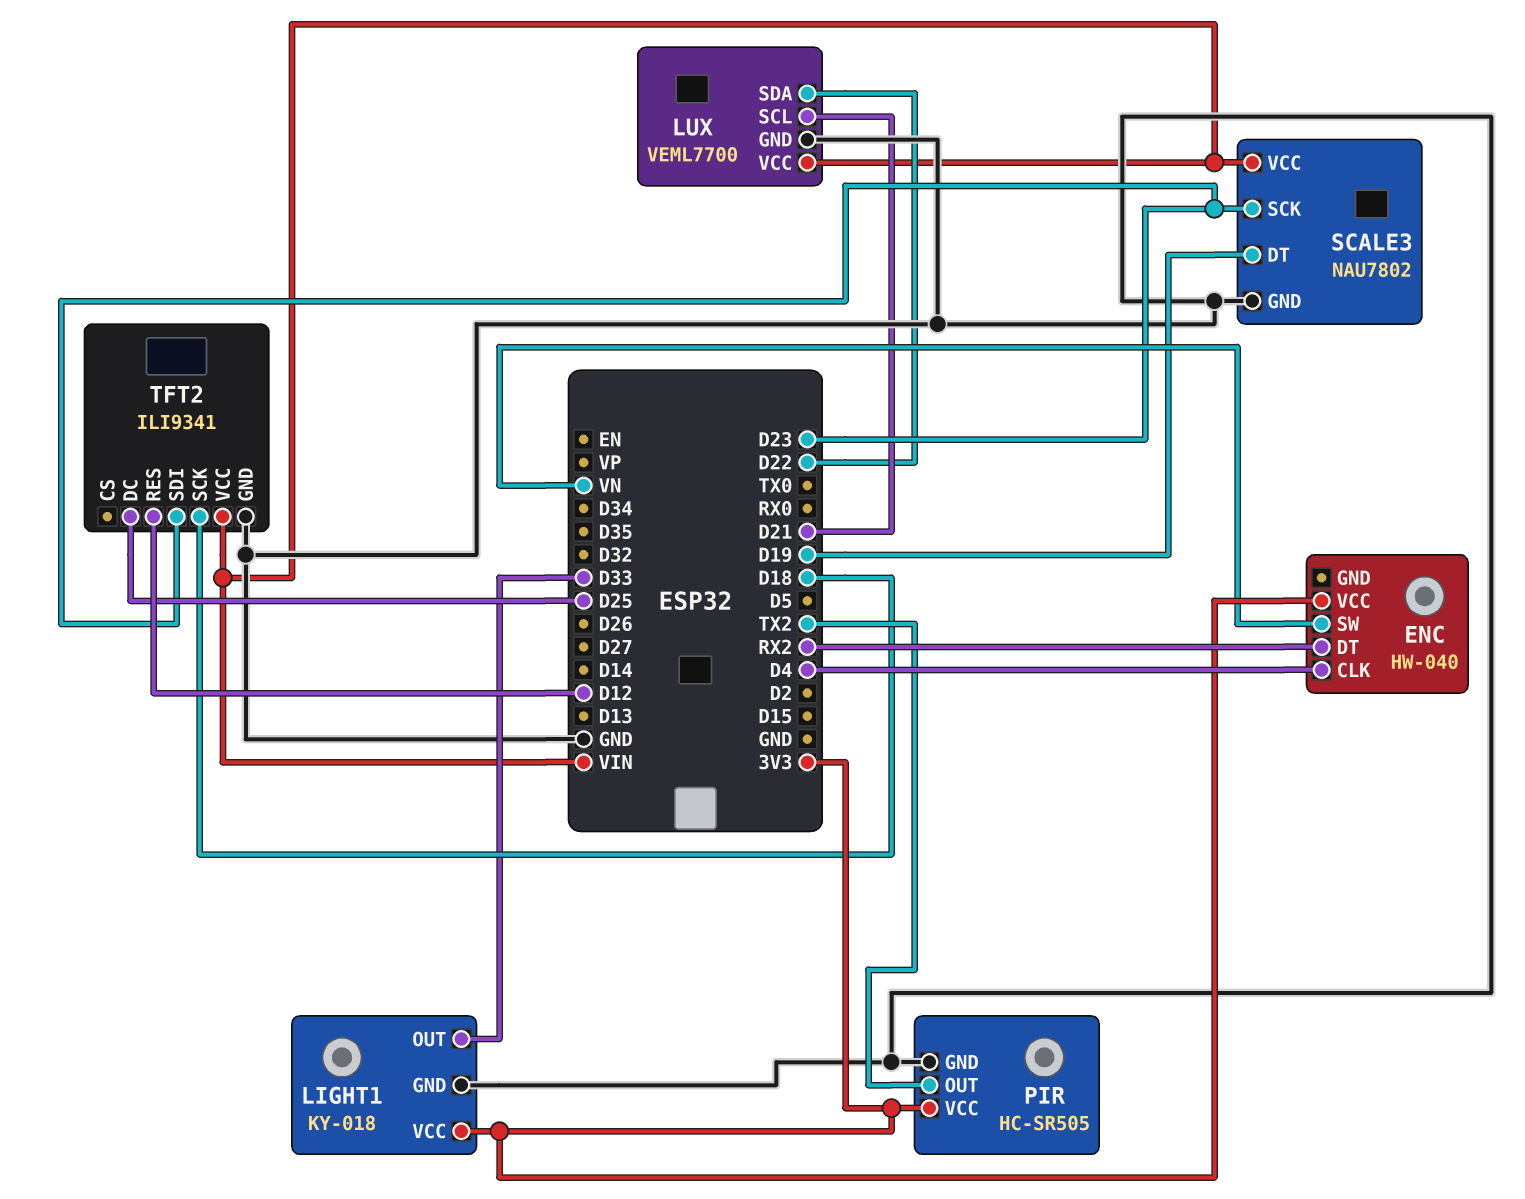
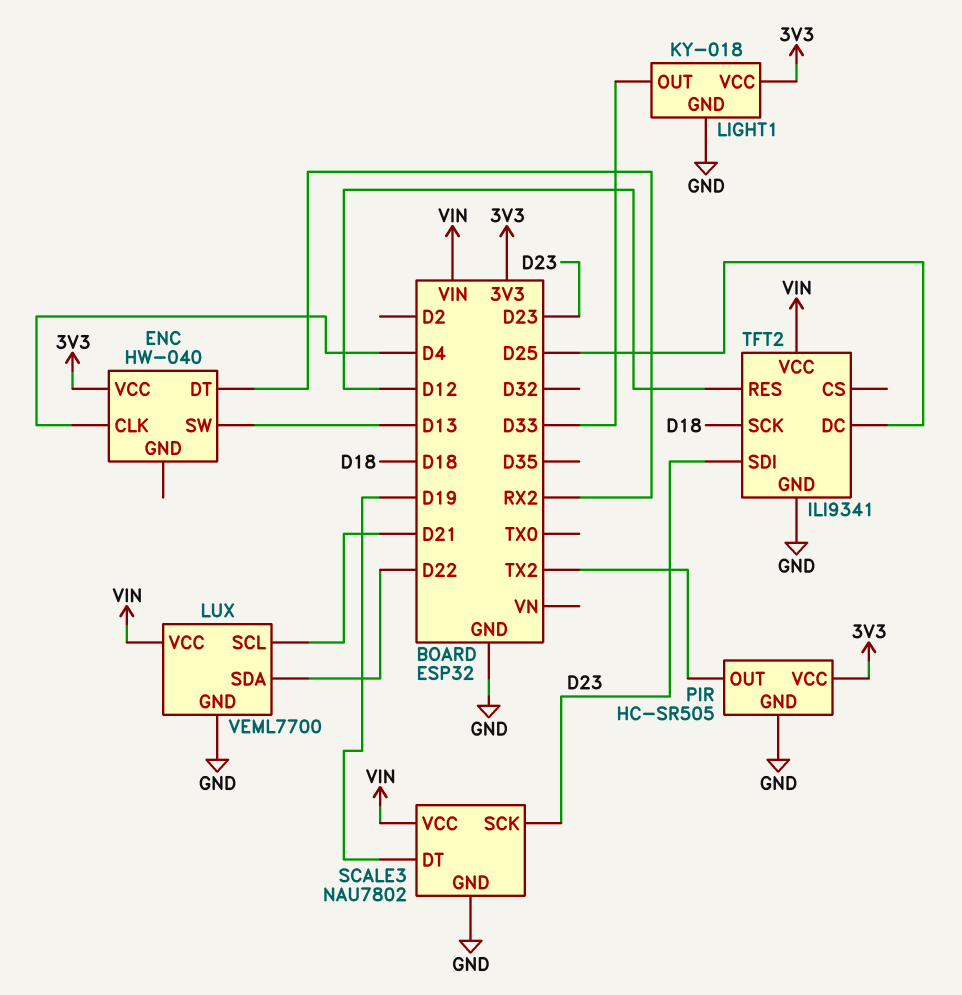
ENC pin SW: VN -> D13

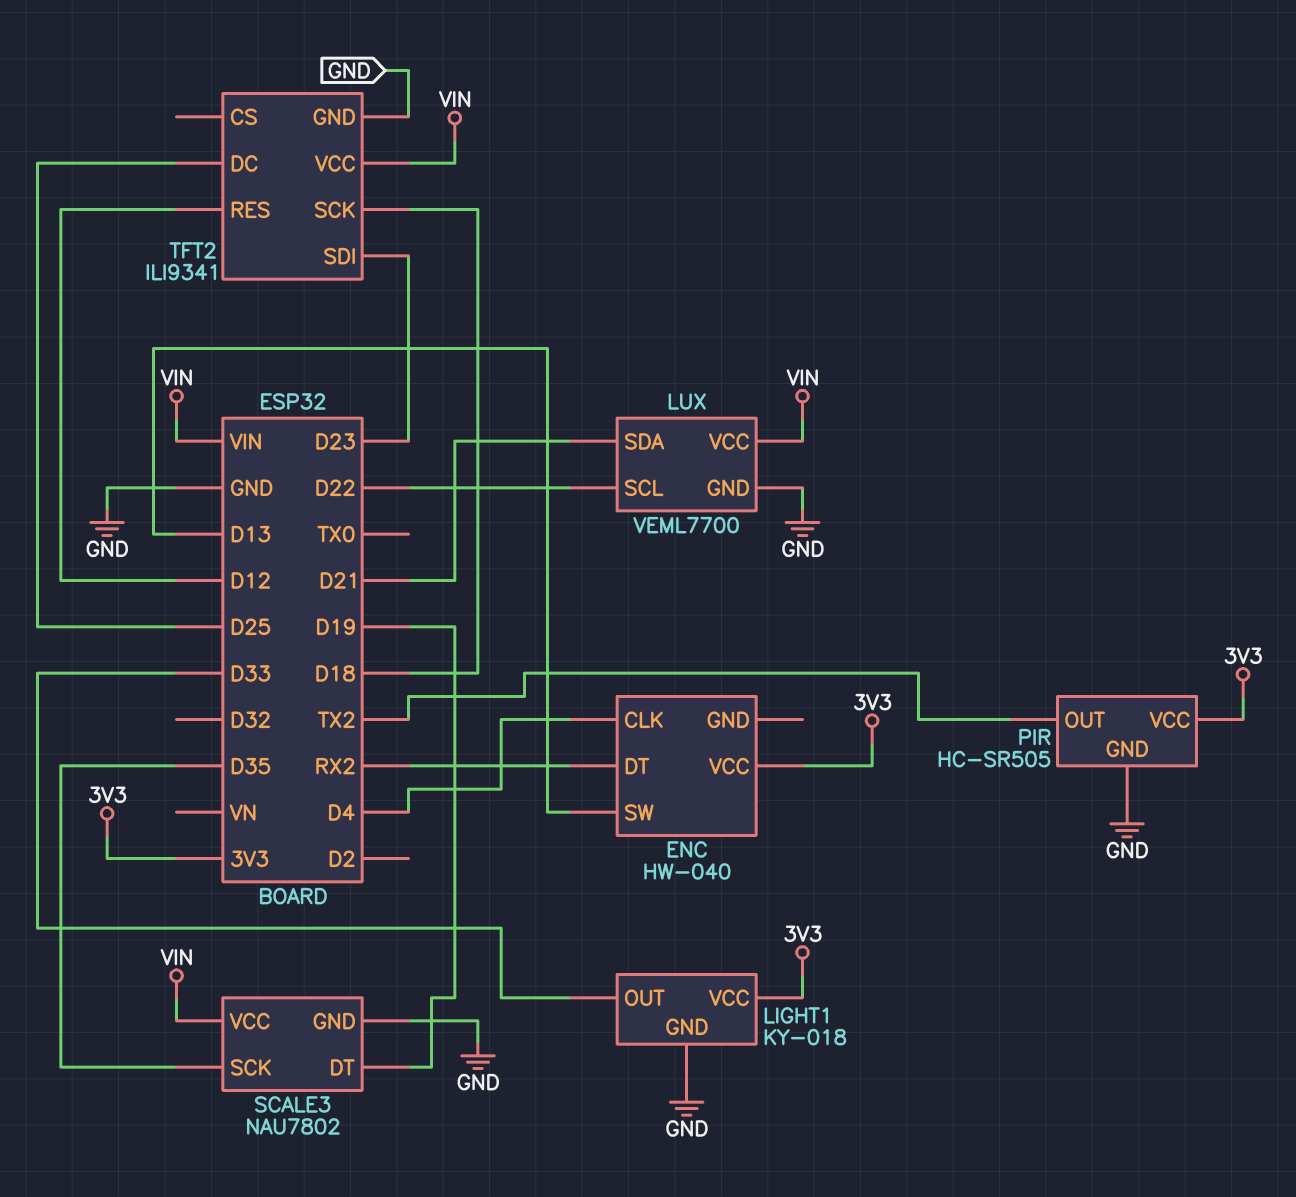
LUX pin SCL: D21 -> D22
LUX pin SDA: D22 -> D21
SCALE3 pin SCK: D23 -> D35

